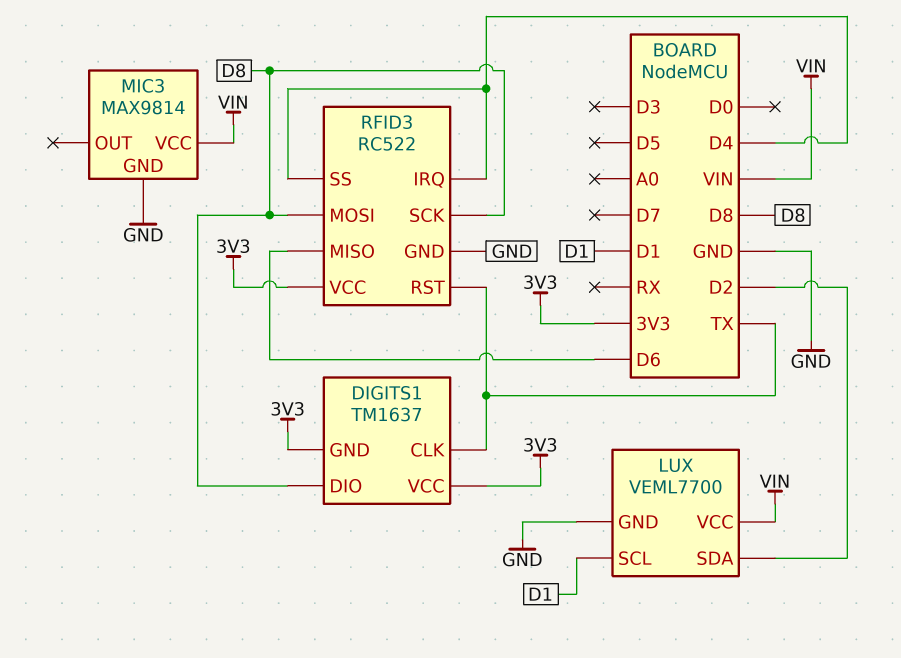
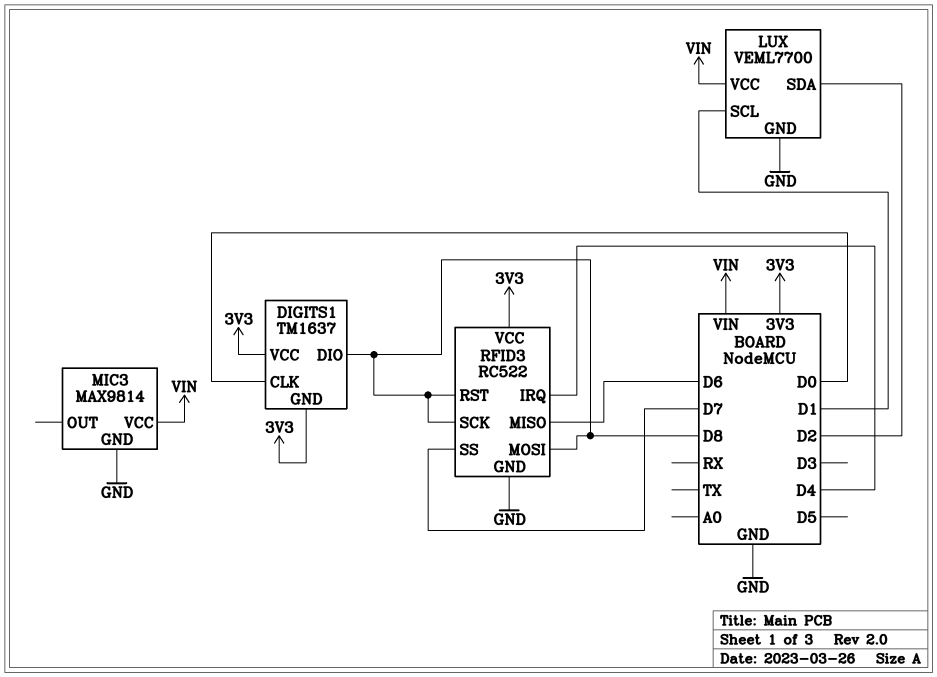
DIGITS1 pin CLK: TX -> D0
RFID3 pin RST: TX -> D8
RFID3 pin SS: D4 -> D7

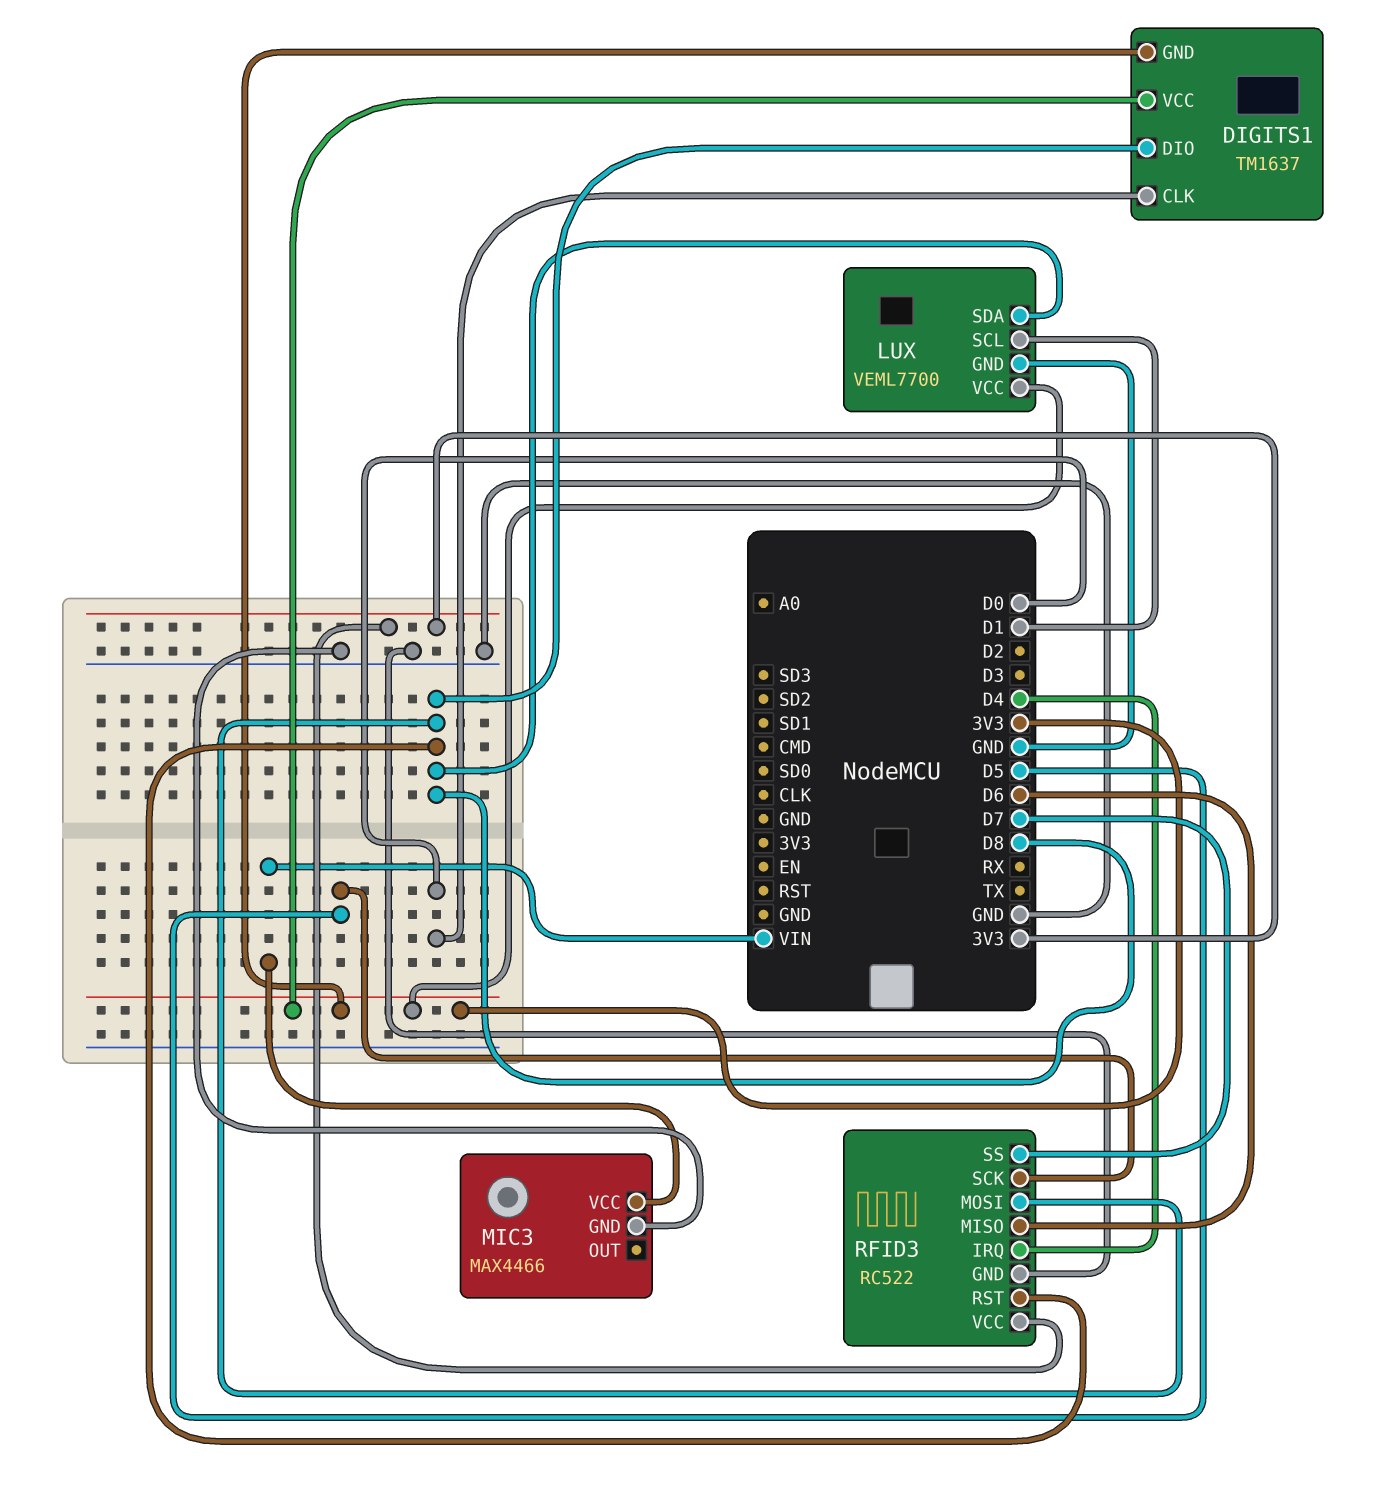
LUX pin SDA: D2 -> D8
LUX pin VCC: VIN -> 3V3
MIC3: MAX9814 -> MAX4466
RFID3 pin SCK: D8 -> D5

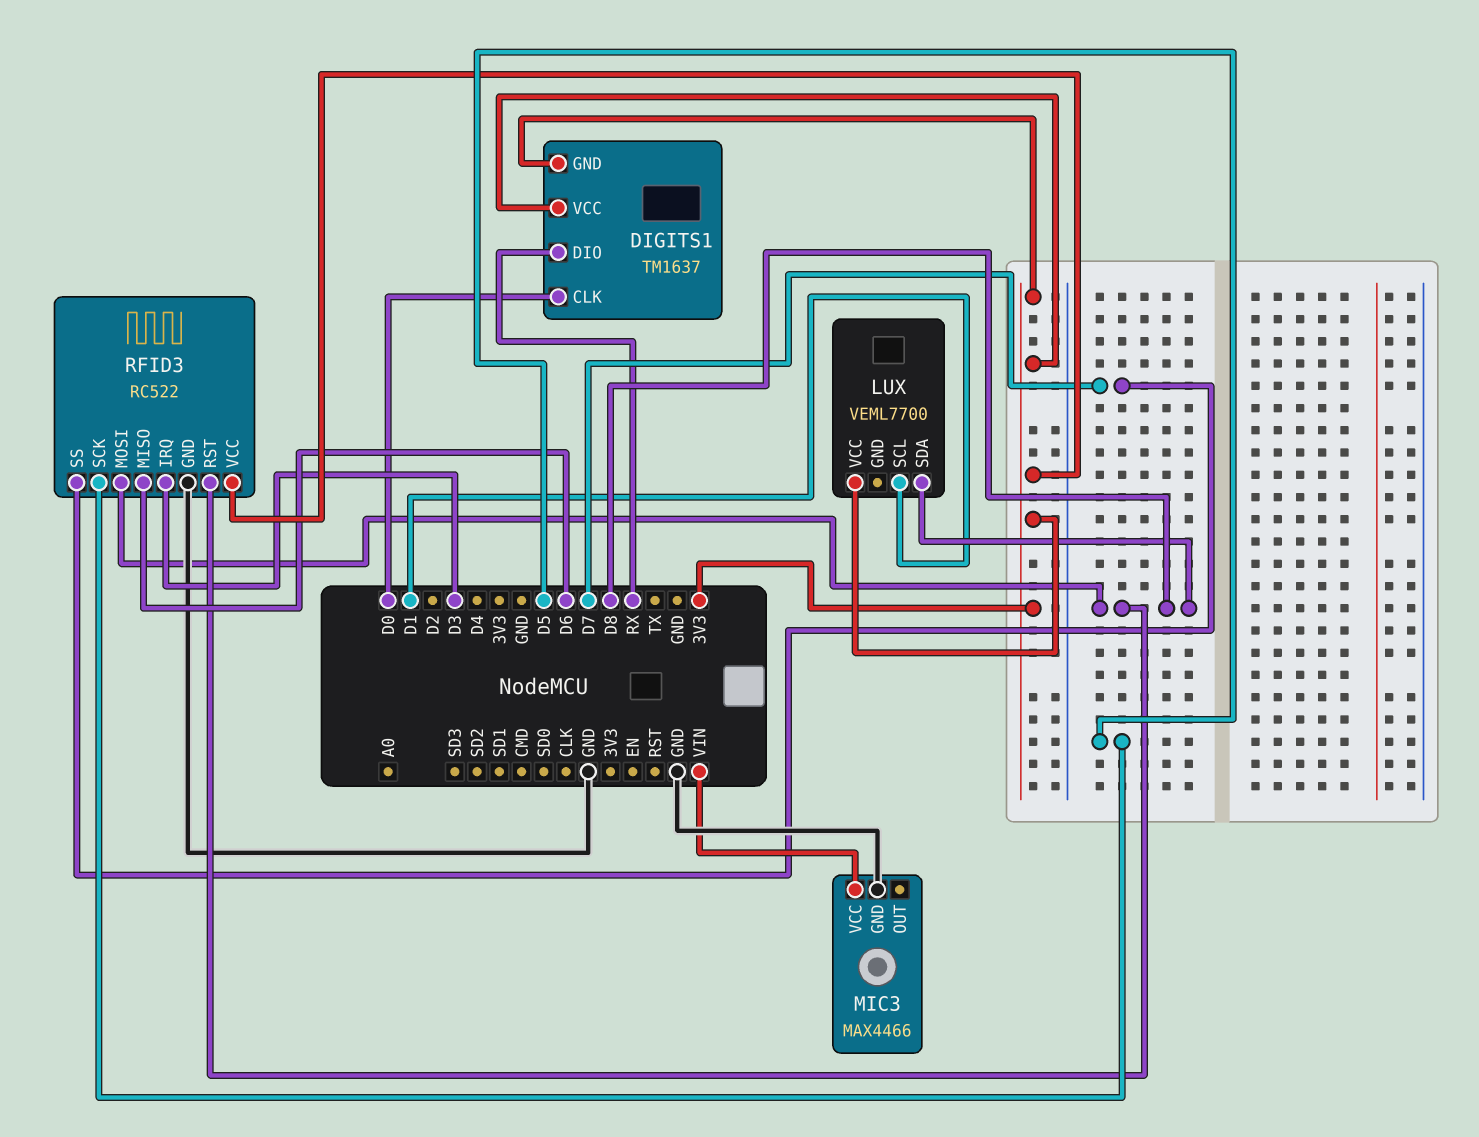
DIGITS1 pin DIO: D8 -> RX
LUX pin GND: GND -> none
RFID3 pin IRQ: D4 -> D3

